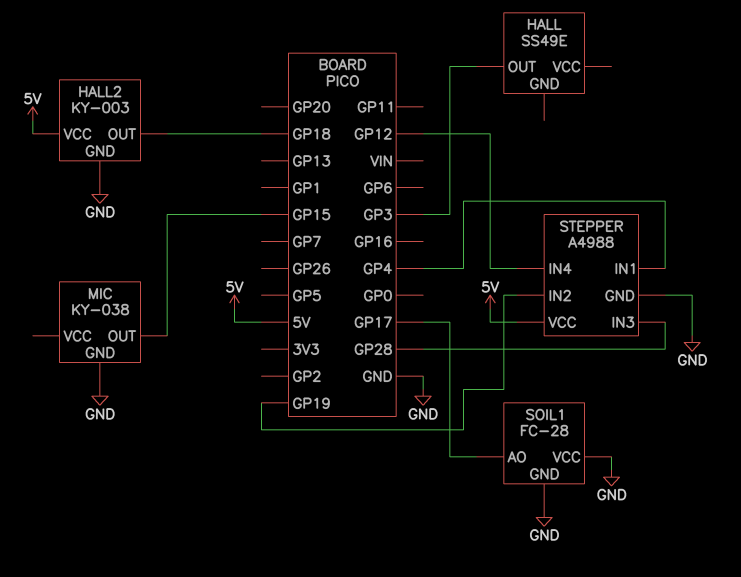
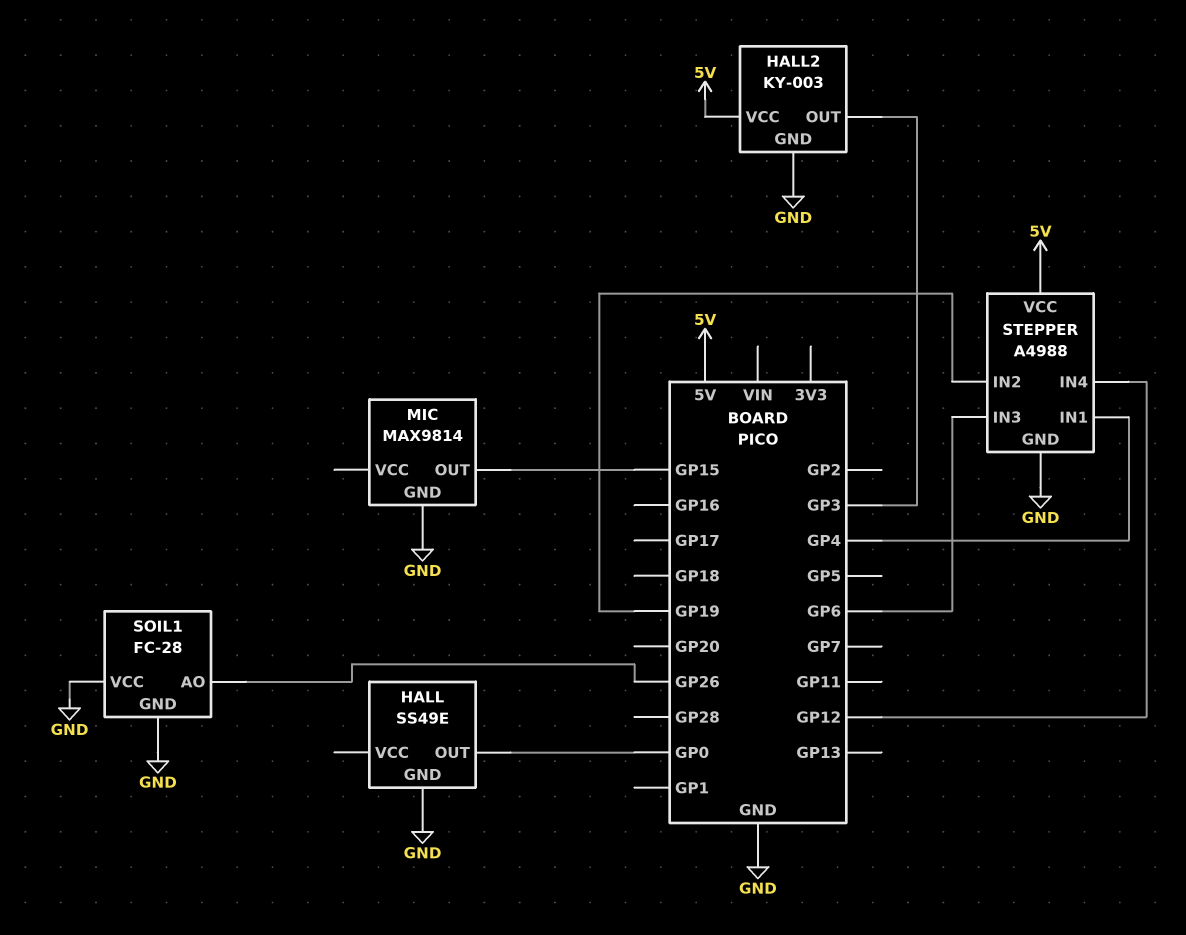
HALL pin GND: none -> GND
HALL pin OUT: GP3 -> GP0
HALL2 pin OUT: GP18 -> GP3
MIC: KY-038 -> MAX9814
SOIL1 pin AO: GP17 -> GP26
STEPPER pin IN3: GP28 -> GP6

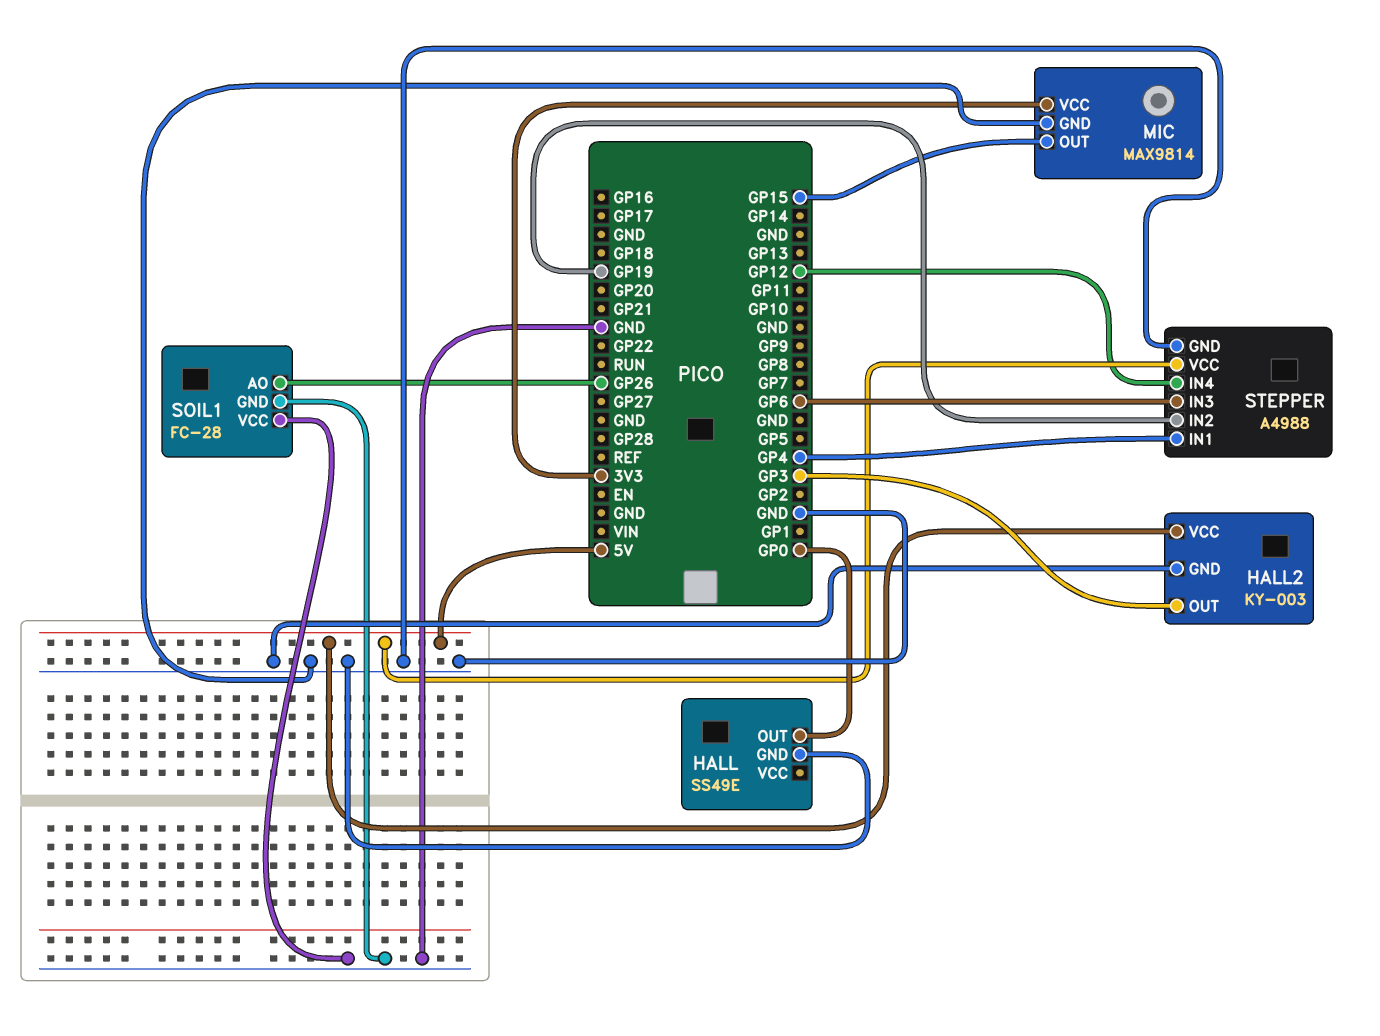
MIC pin VCC: none -> 3V3

